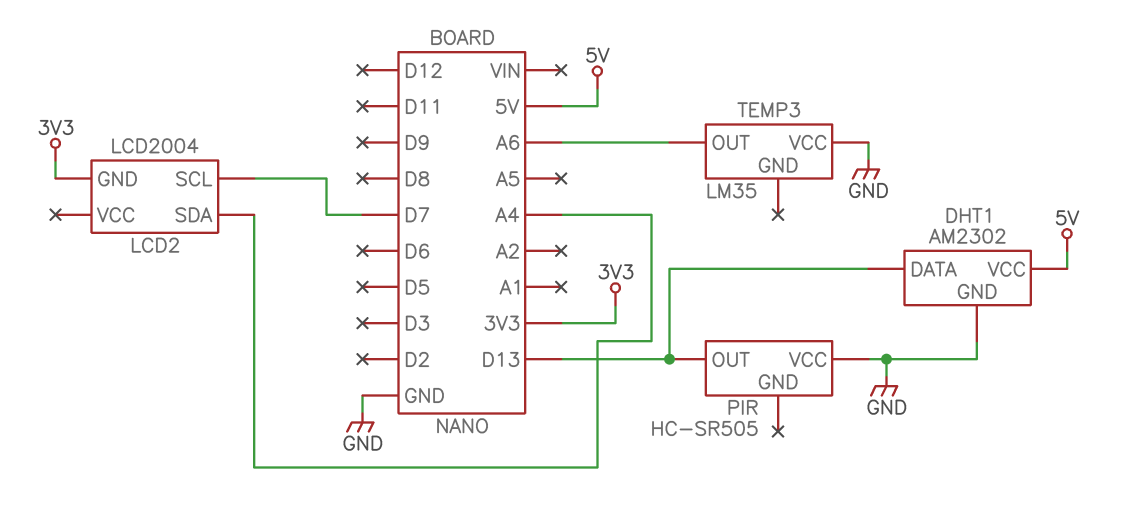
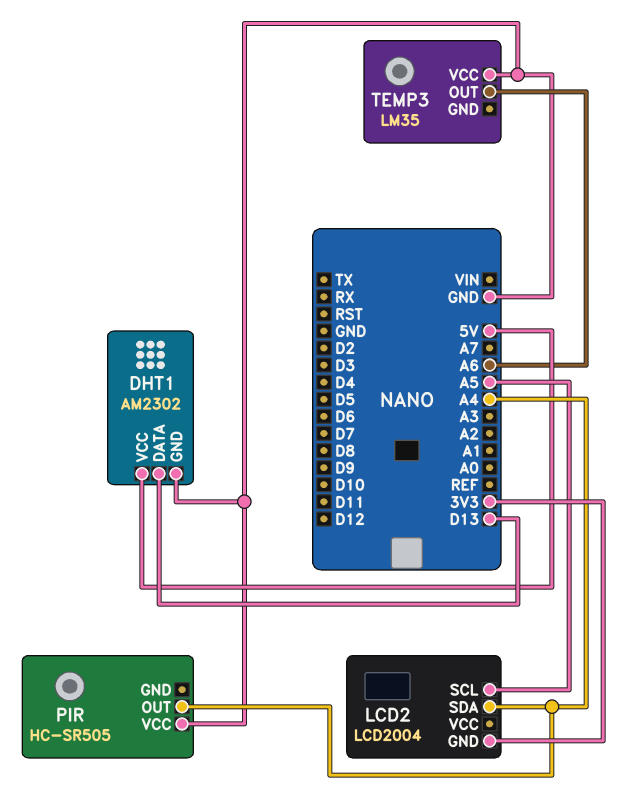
LCD2 pin SCL: D7 -> A5
PIR pin OUT: D13 -> A4

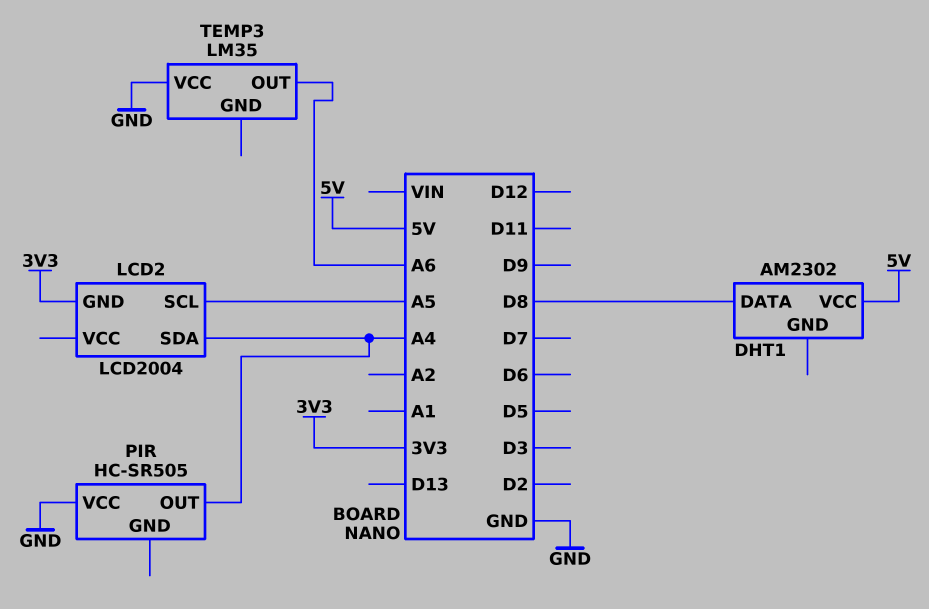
DHT1 pin DATA: D13 -> D8
DHT1 pin GND: GND -> none

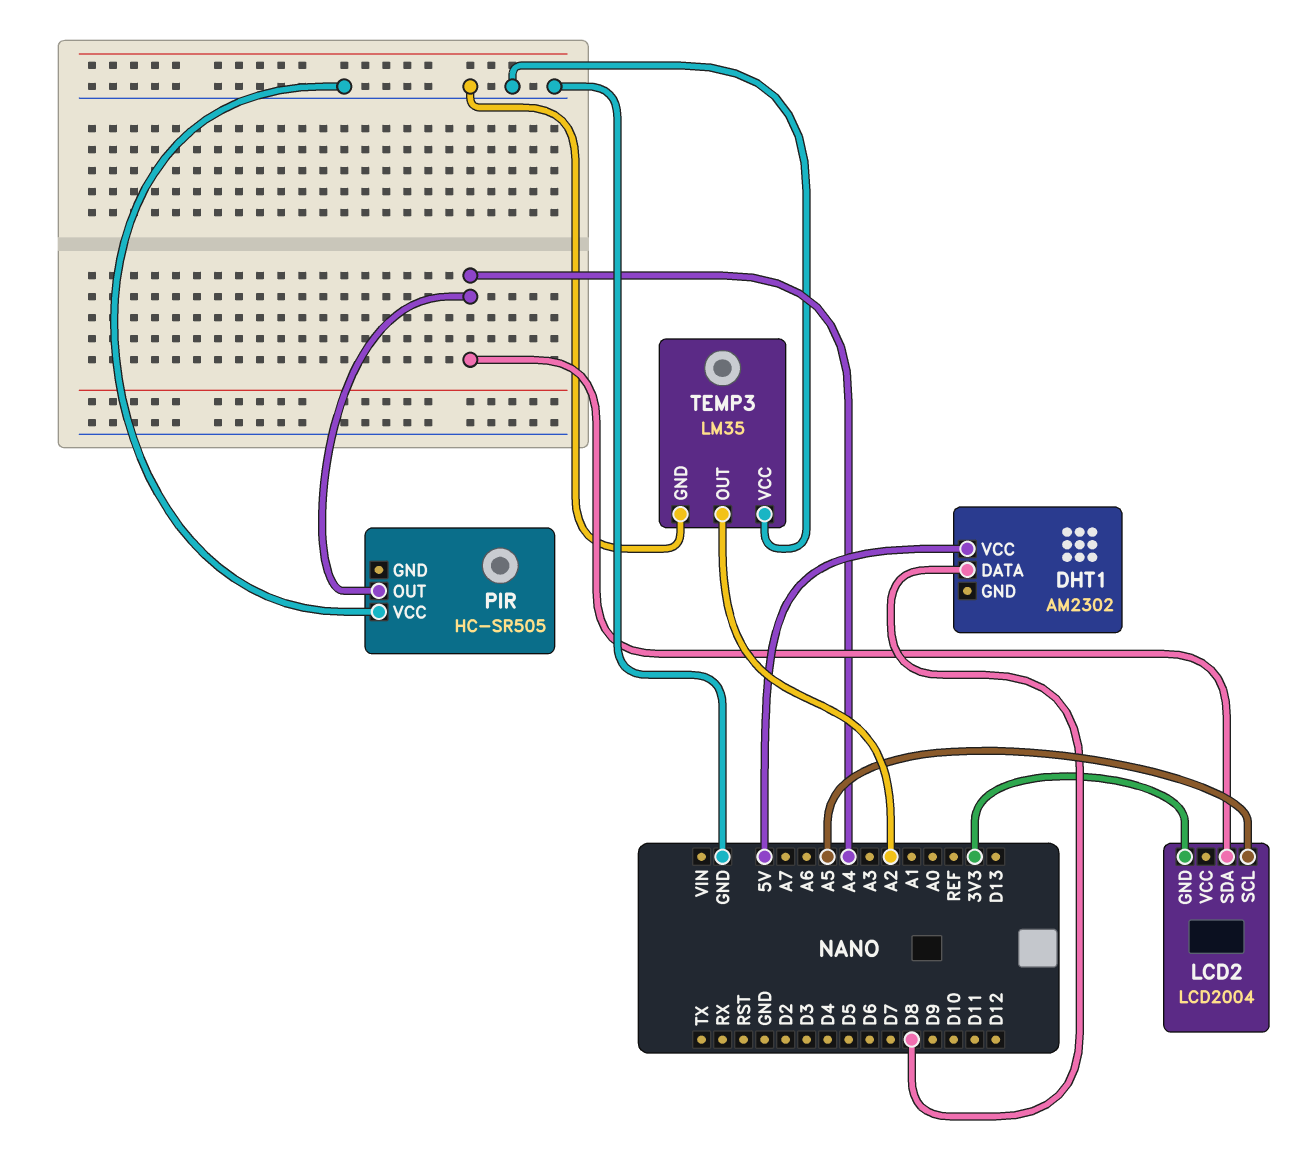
TEMP3 pin GND: none -> GND
TEMP3 pin OUT: A6 -> A2

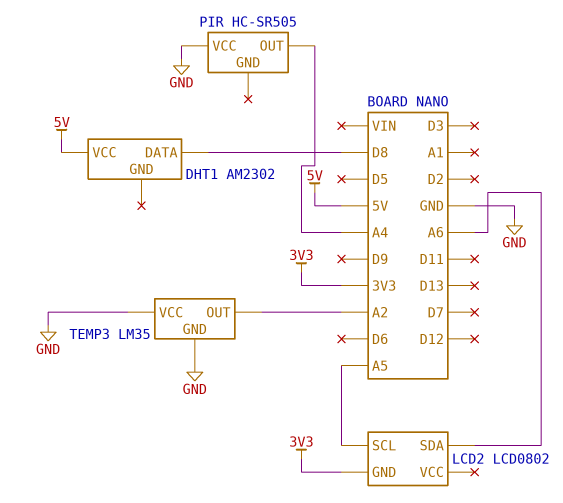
LCD2: LCD2004 -> LCD0802
LCD2 pin SDA: A4 -> A6

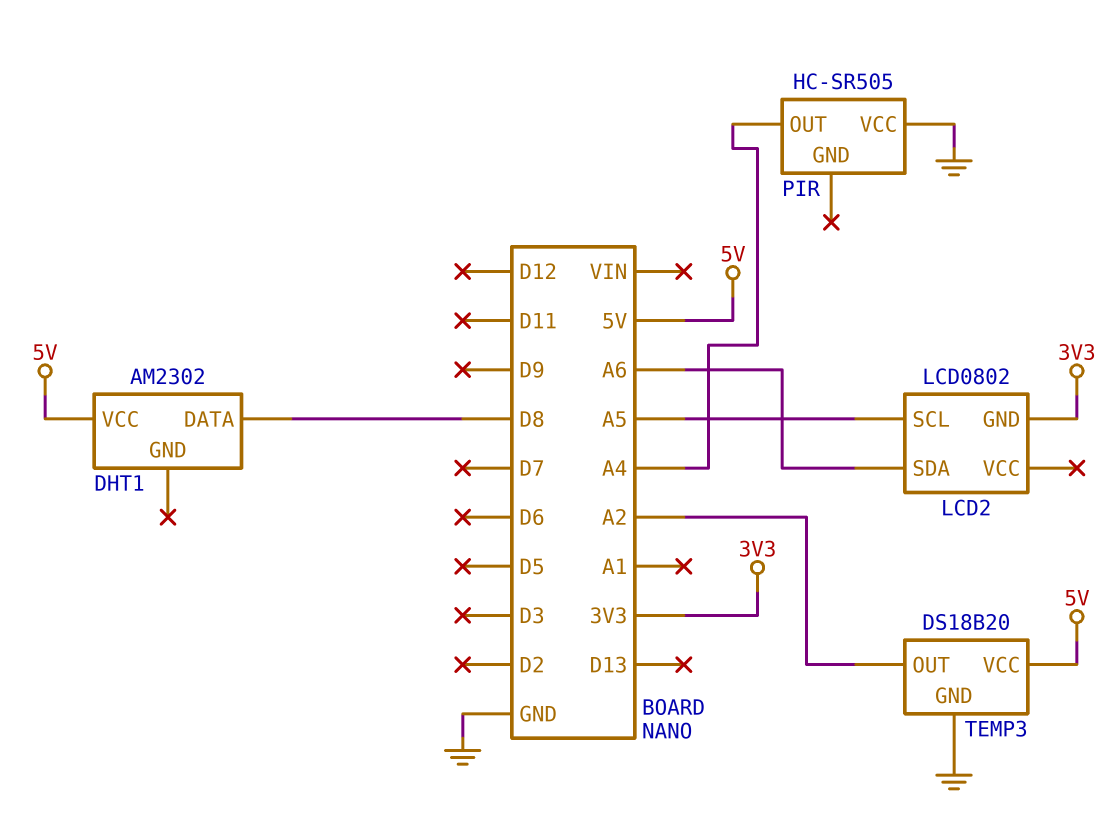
TEMP3: LM35 -> DS18B20
TEMP3 pin VCC: GND -> 5V

